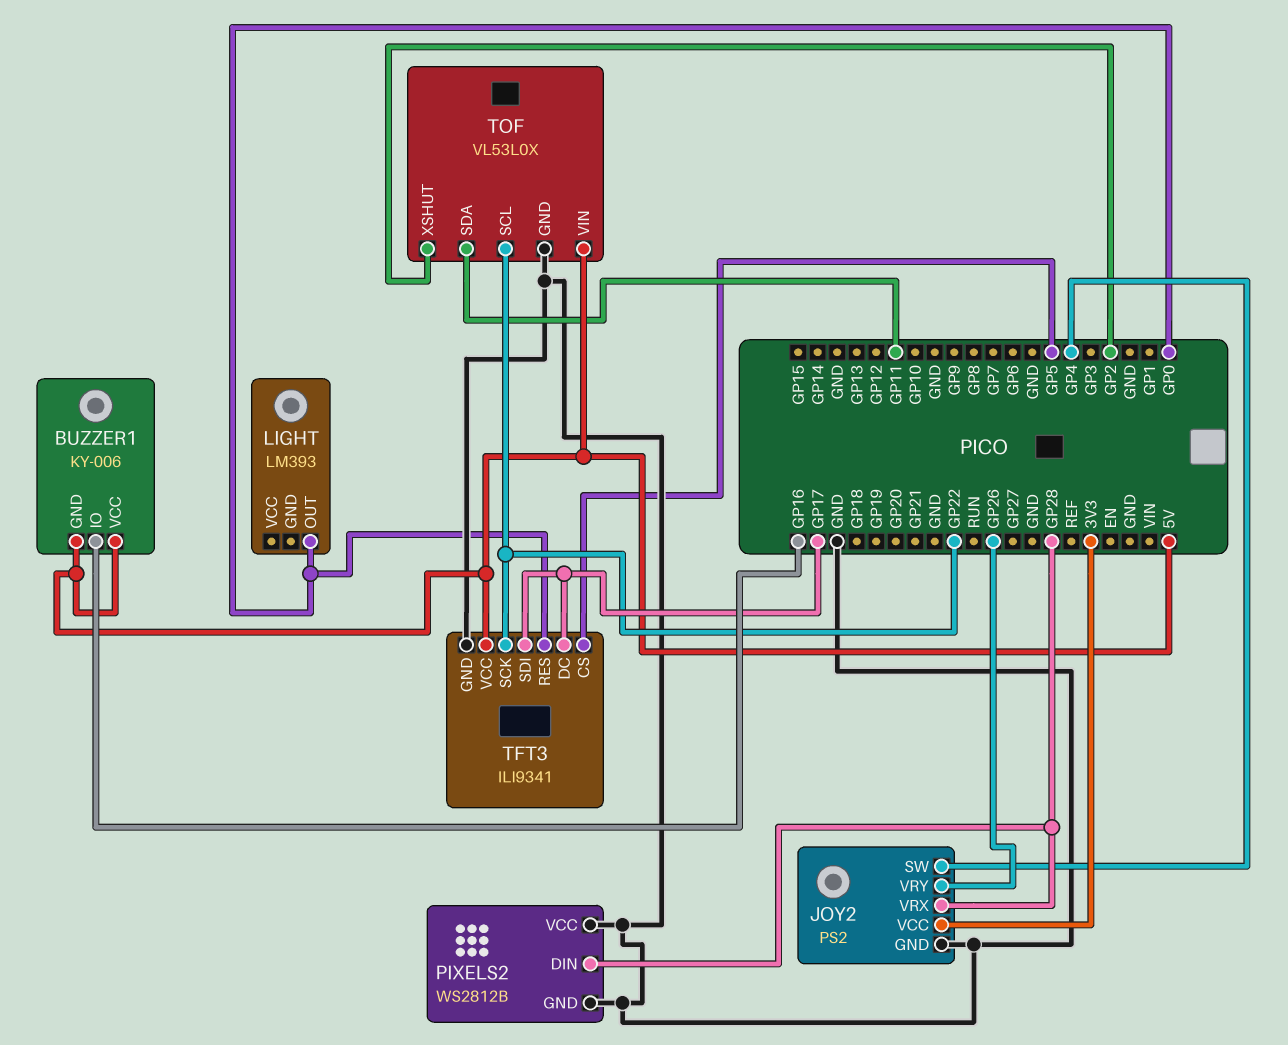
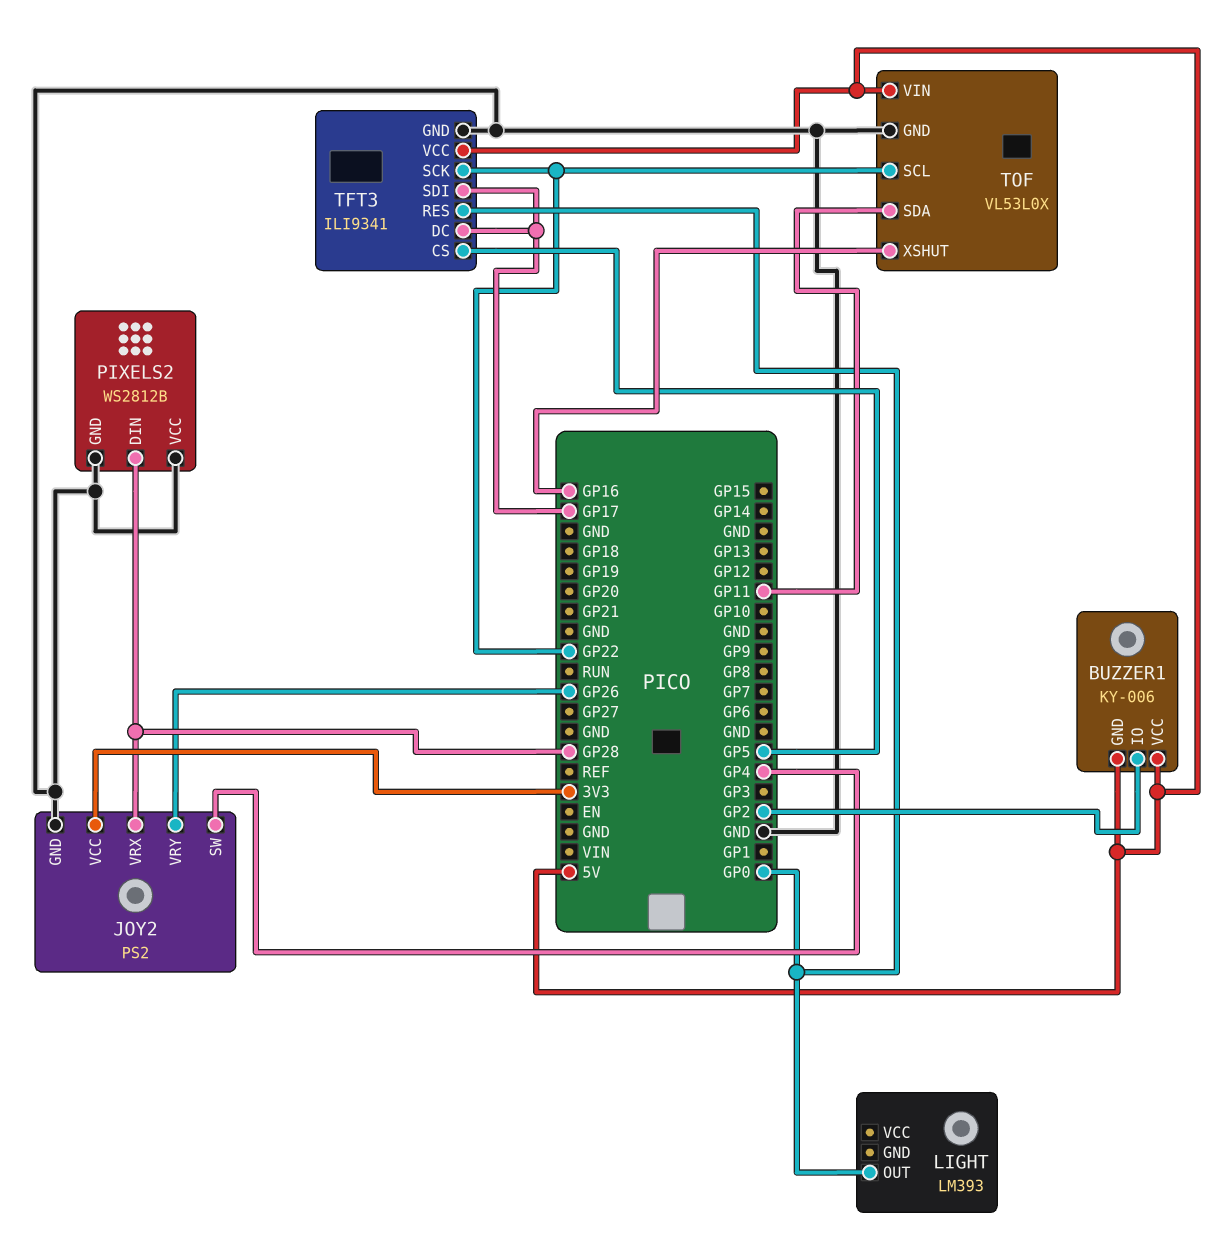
BUZZER1 pin IO: GP16 -> GP2
TOF pin XSHUT: GP2 -> GP16

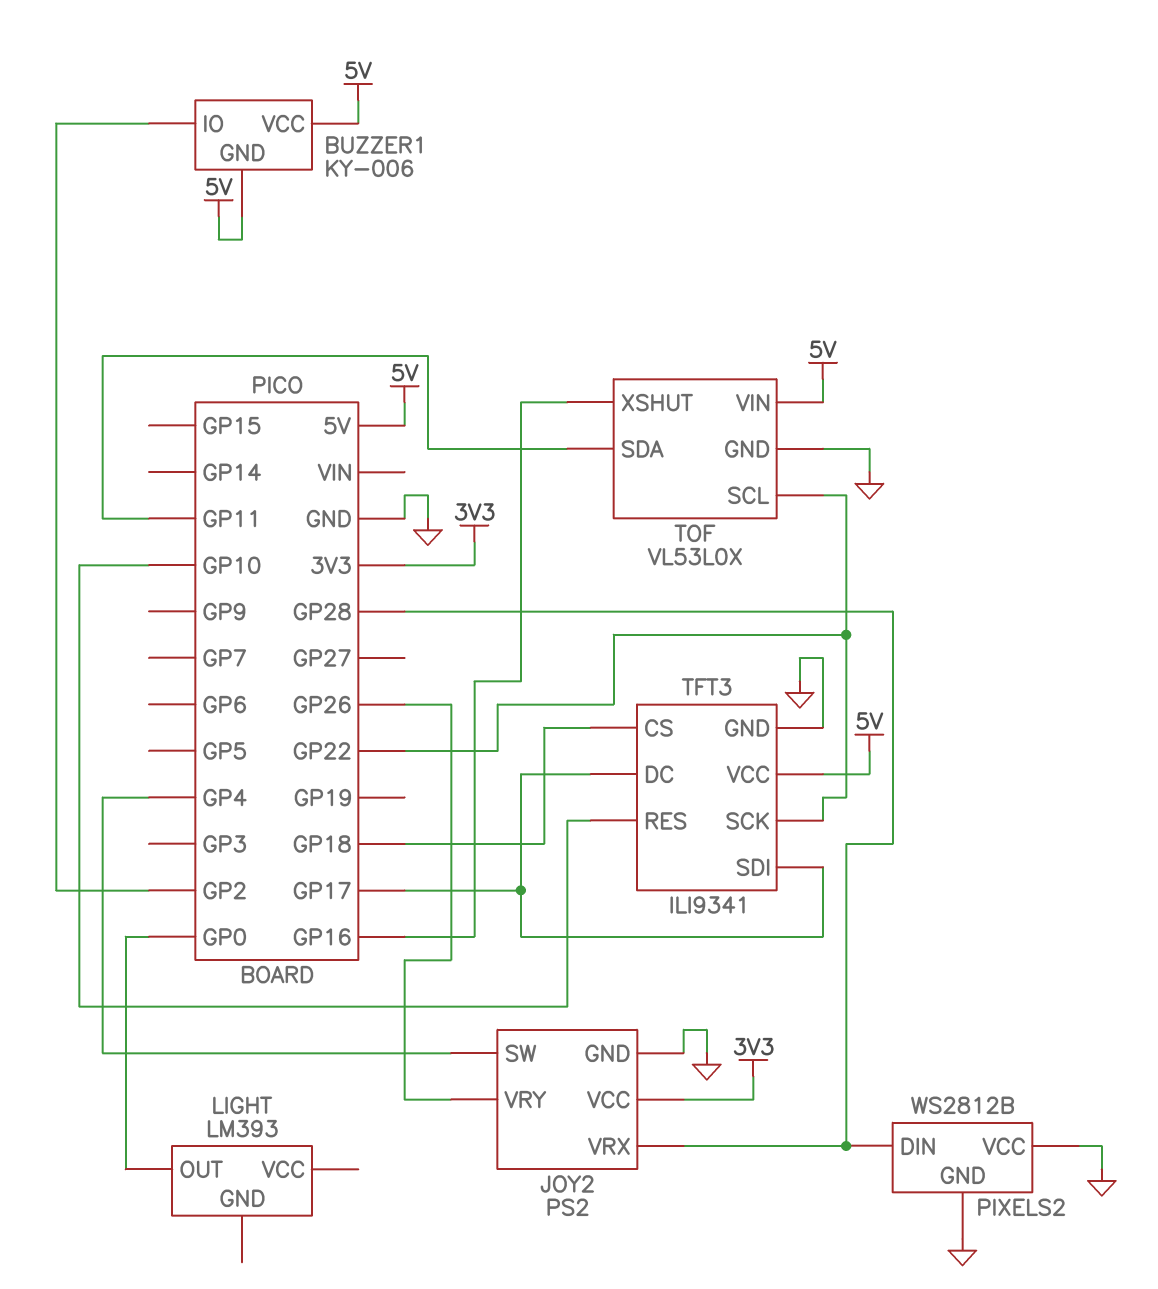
TFT3 pin CS: GP5 -> GP18
TFT3 pin RES: GP0 -> GP10

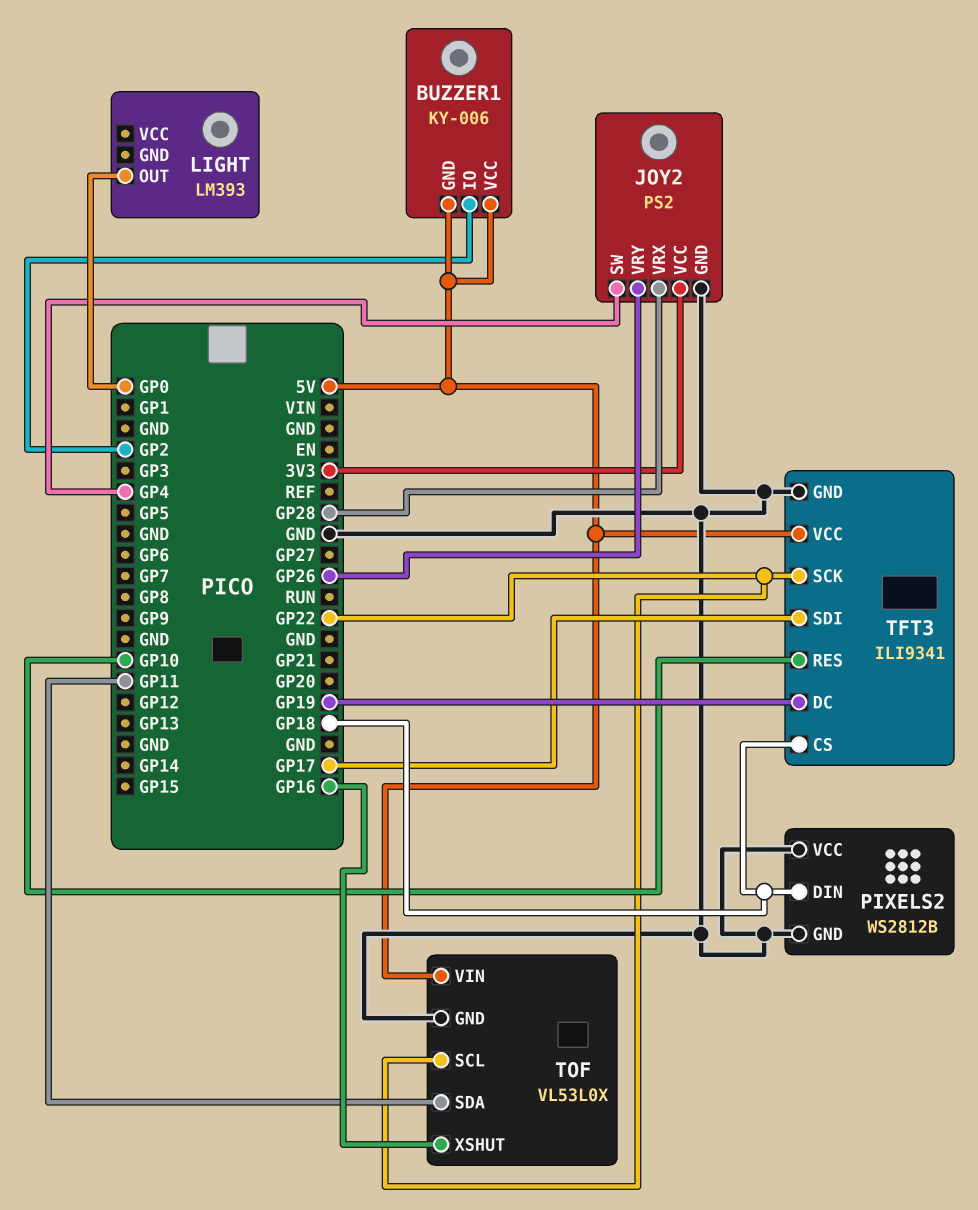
PIXELS2 pin DIN: GP28 -> GP18
TFT3 pin DC: GP17 -> GP19

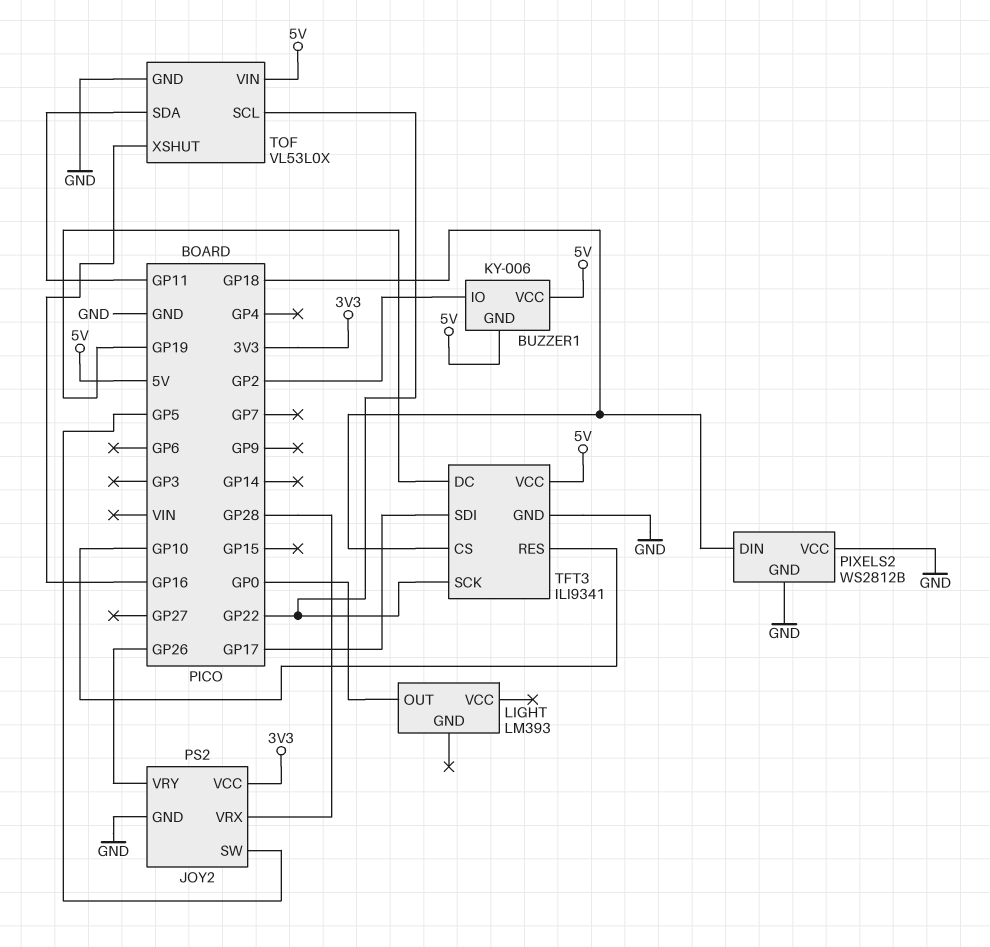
JOY2 pin SW: GP4 -> GP5

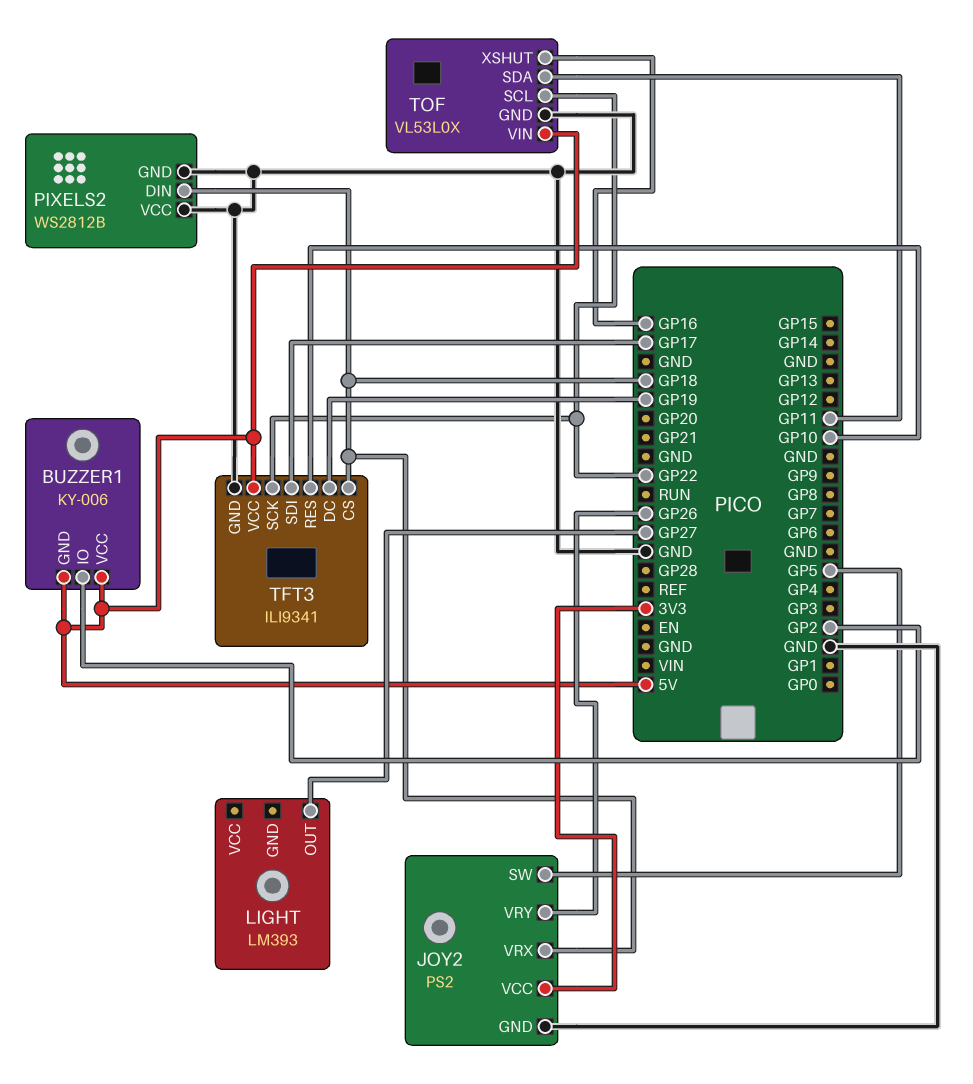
JOY2 pin VRX: GP28 -> GP18
LIGHT pin OUT: GP0 -> GP27

